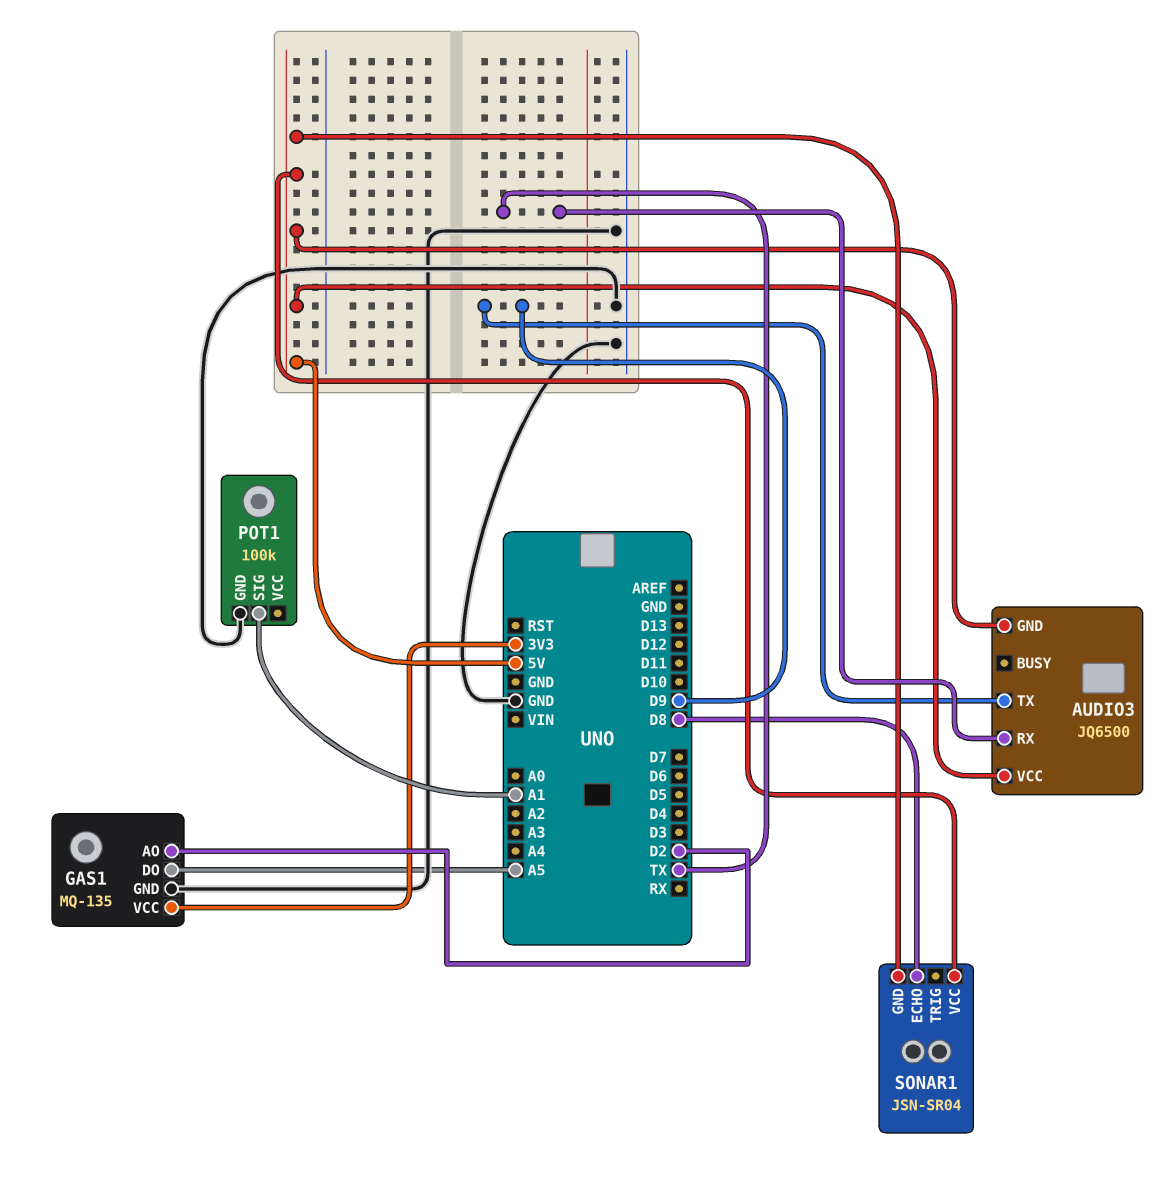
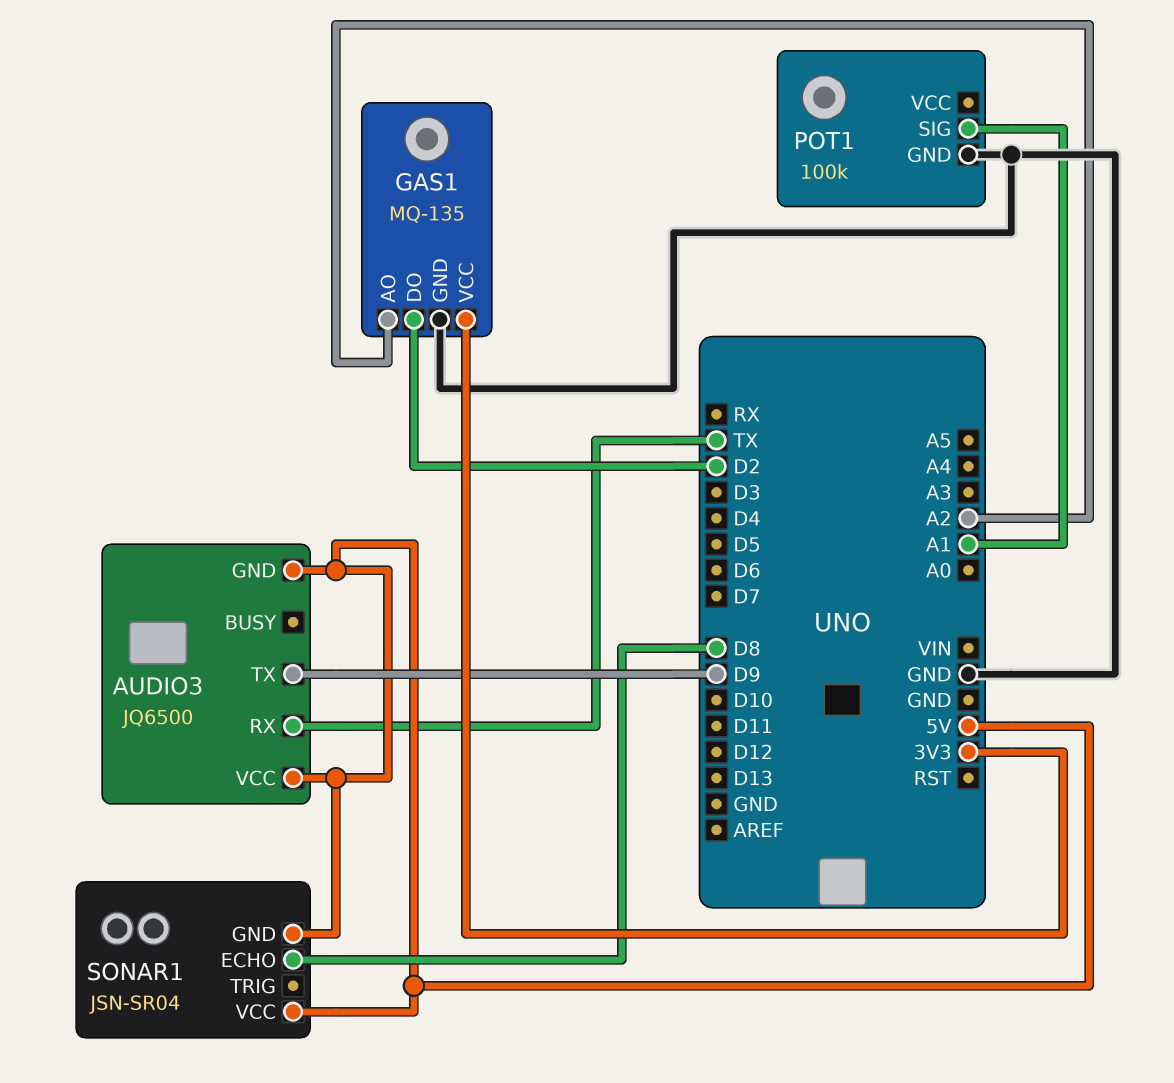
GAS1 pin AO: D2 -> A2
GAS1 pin DO: A5 -> D2

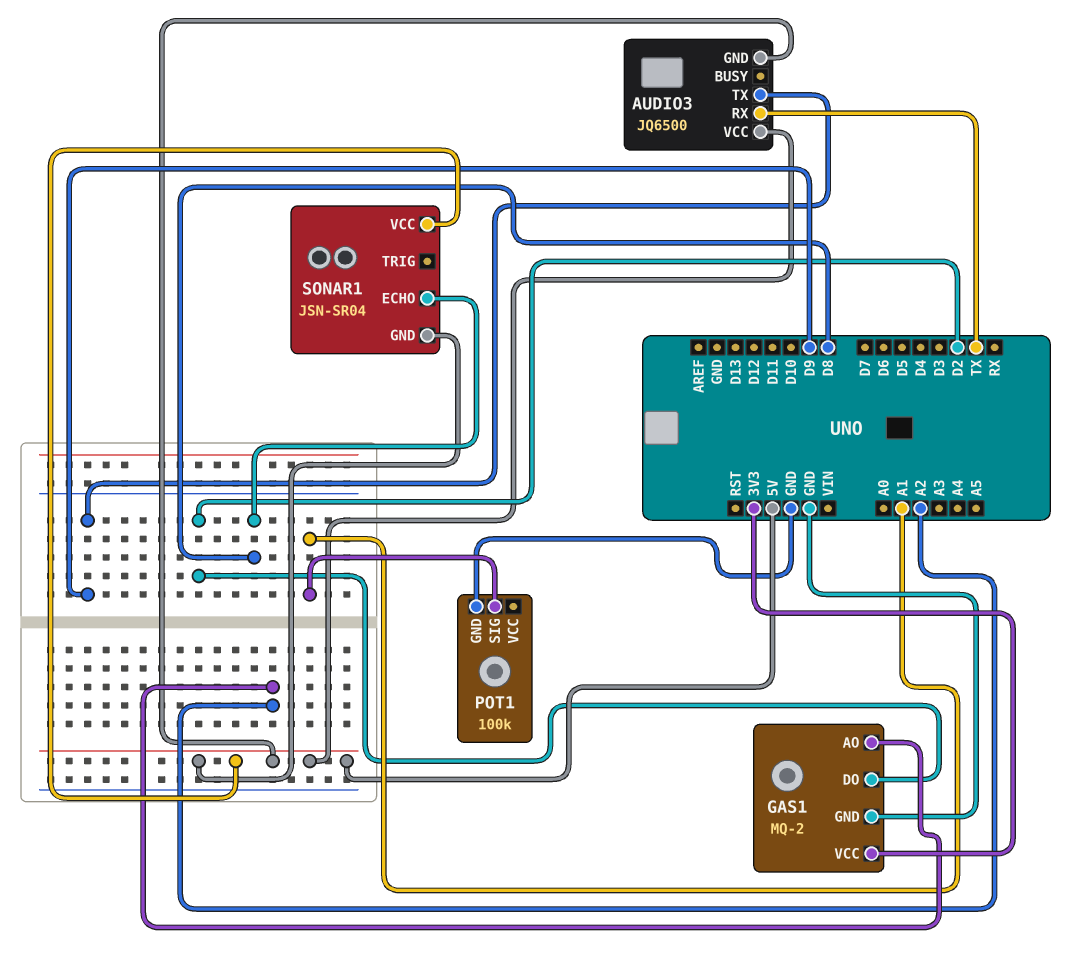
GAS1: MQ-135 -> MQ-2

